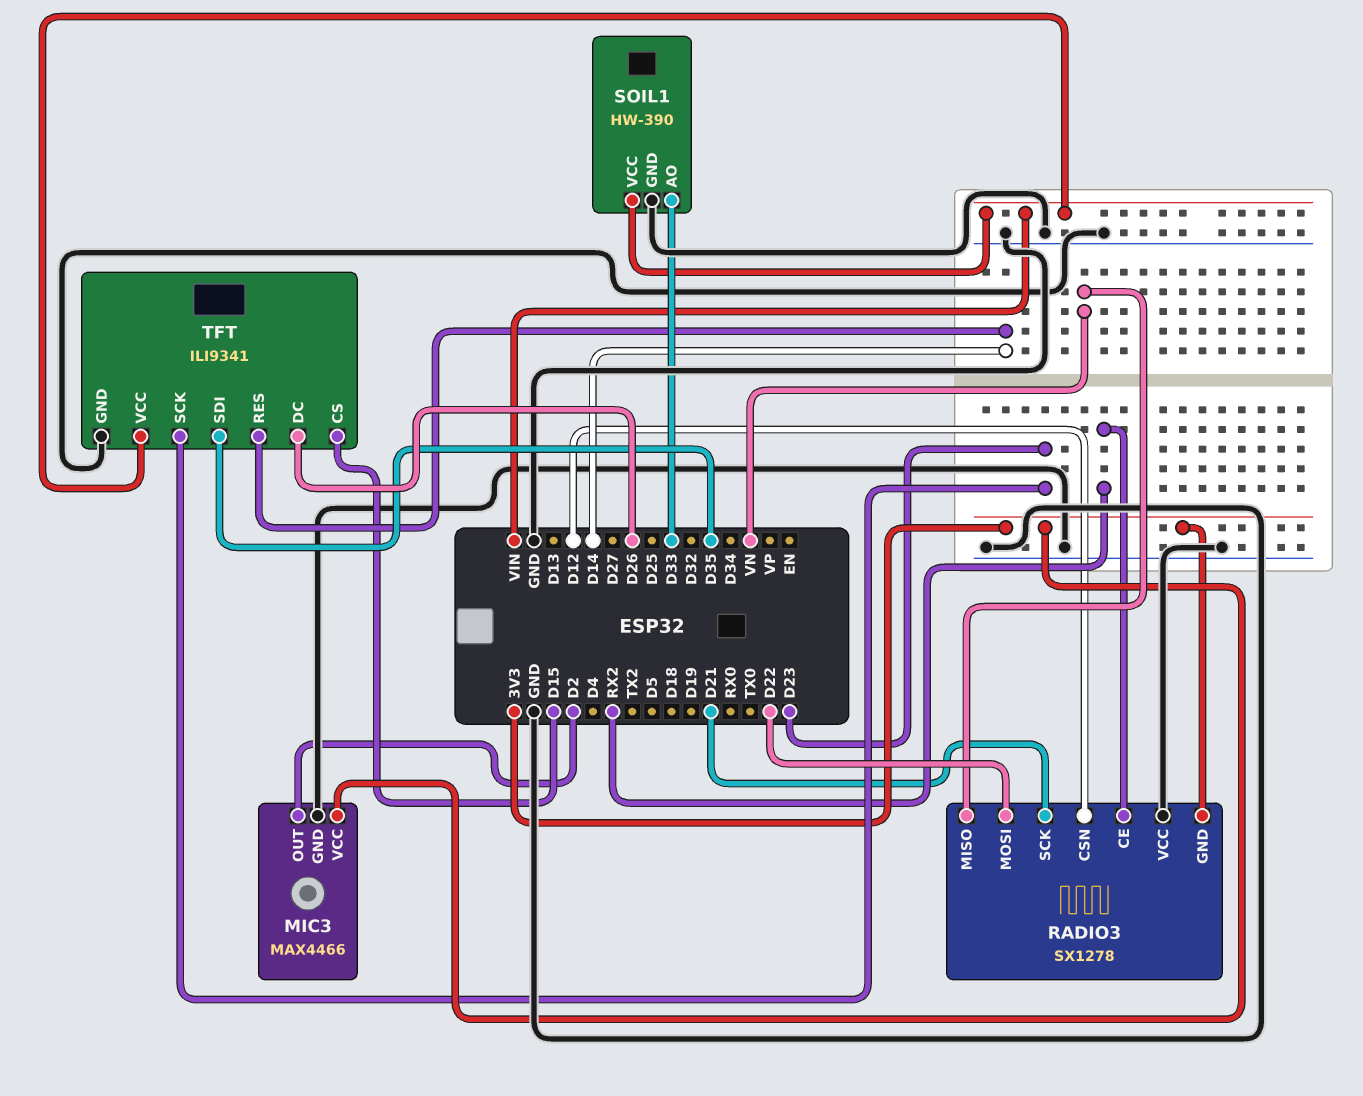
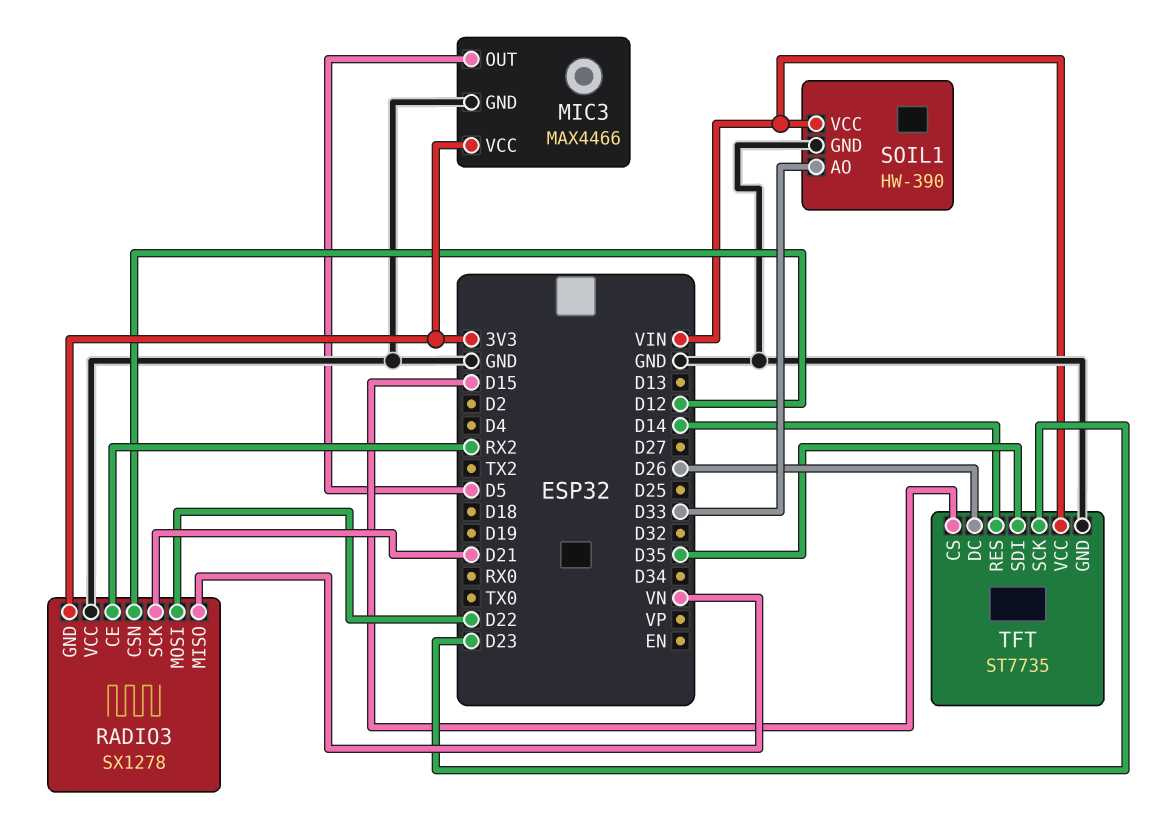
MIC3 pin OUT: D2 -> D5
TFT: ILI9341 -> ST7735

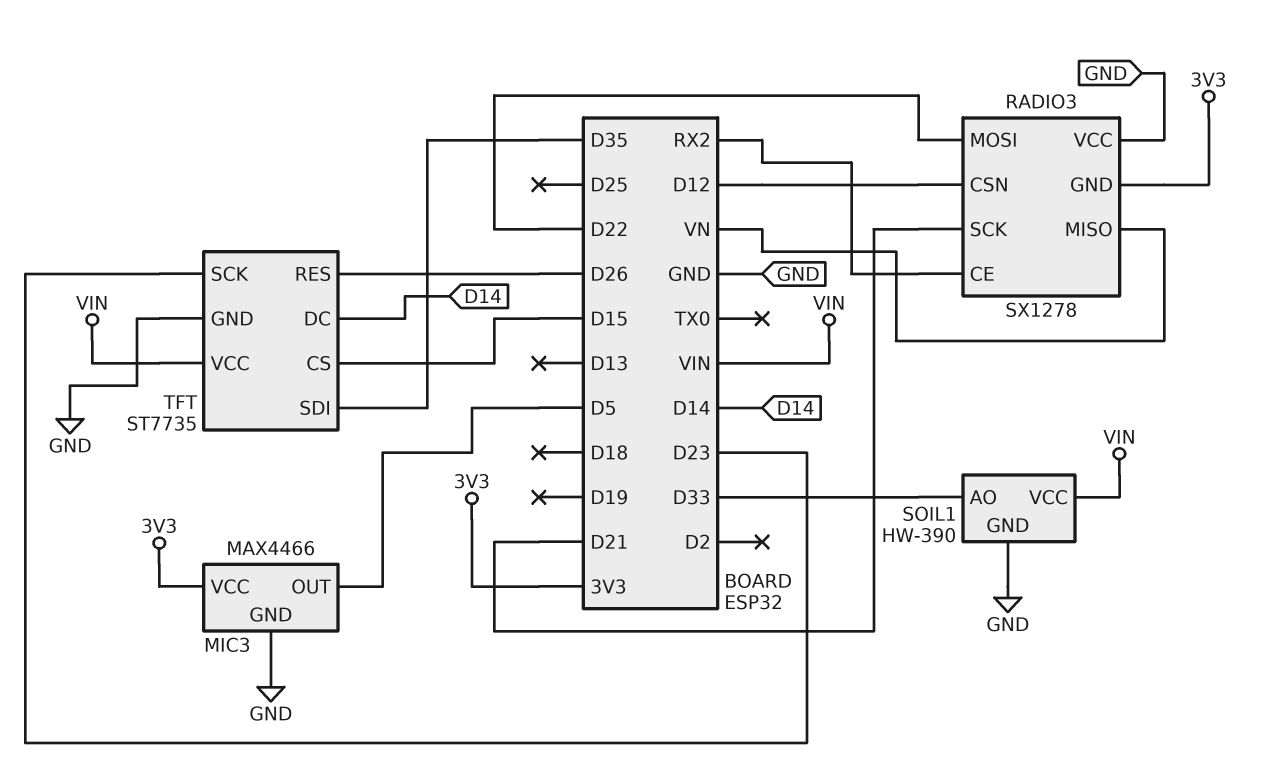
TFT pin DC: D26 -> D14
TFT pin RES: D14 -> D26

